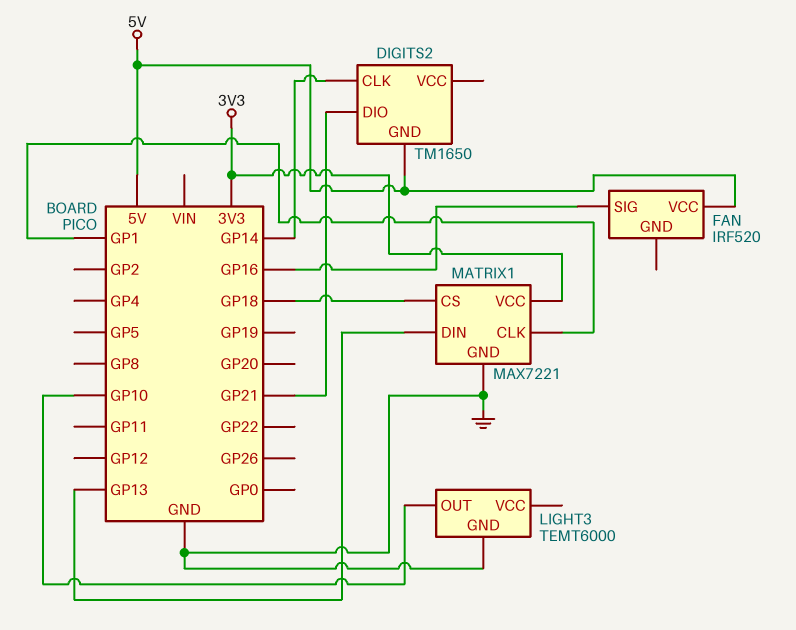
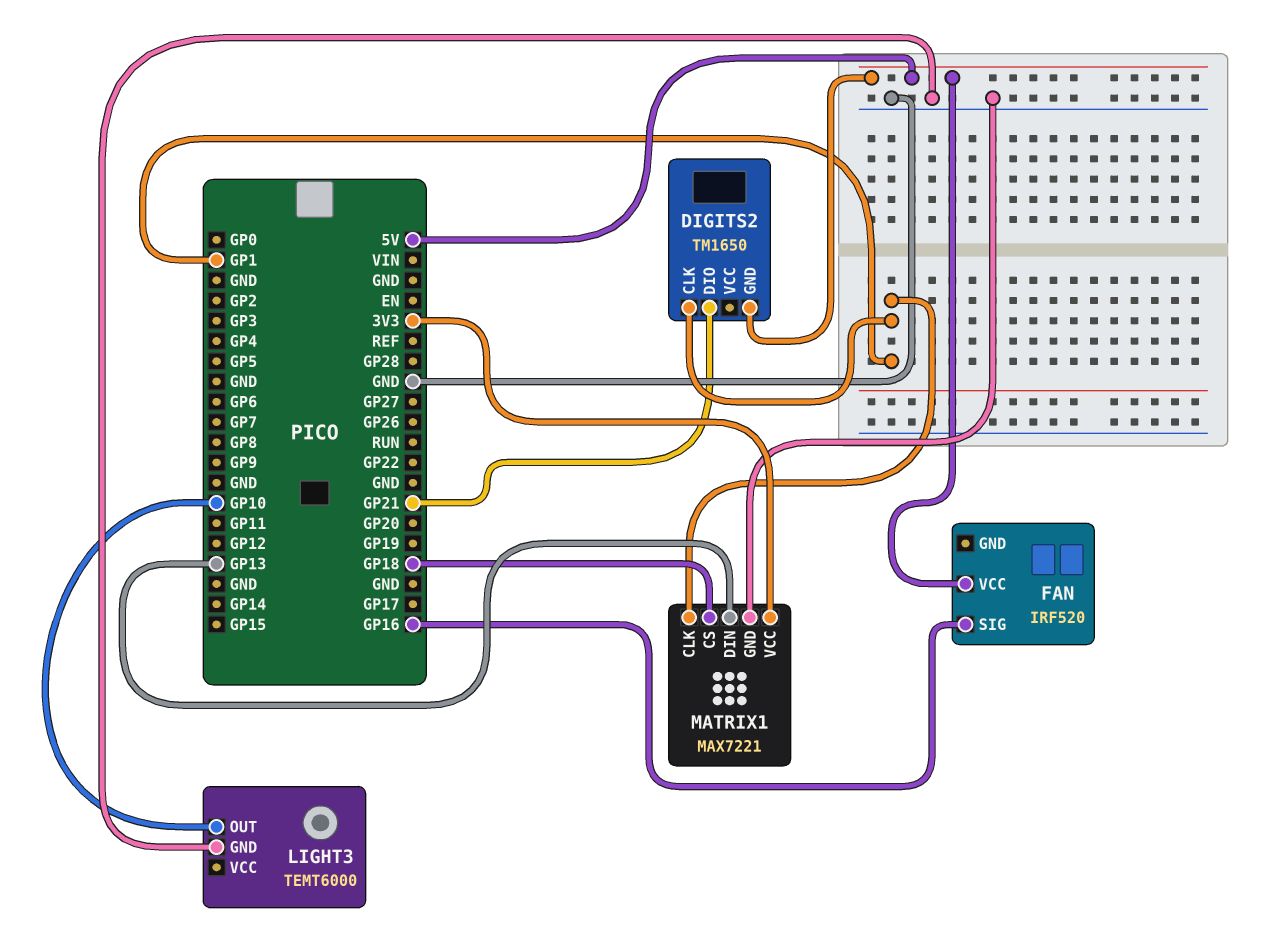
DIGITS2 pin CLK: GP14 -> GP1

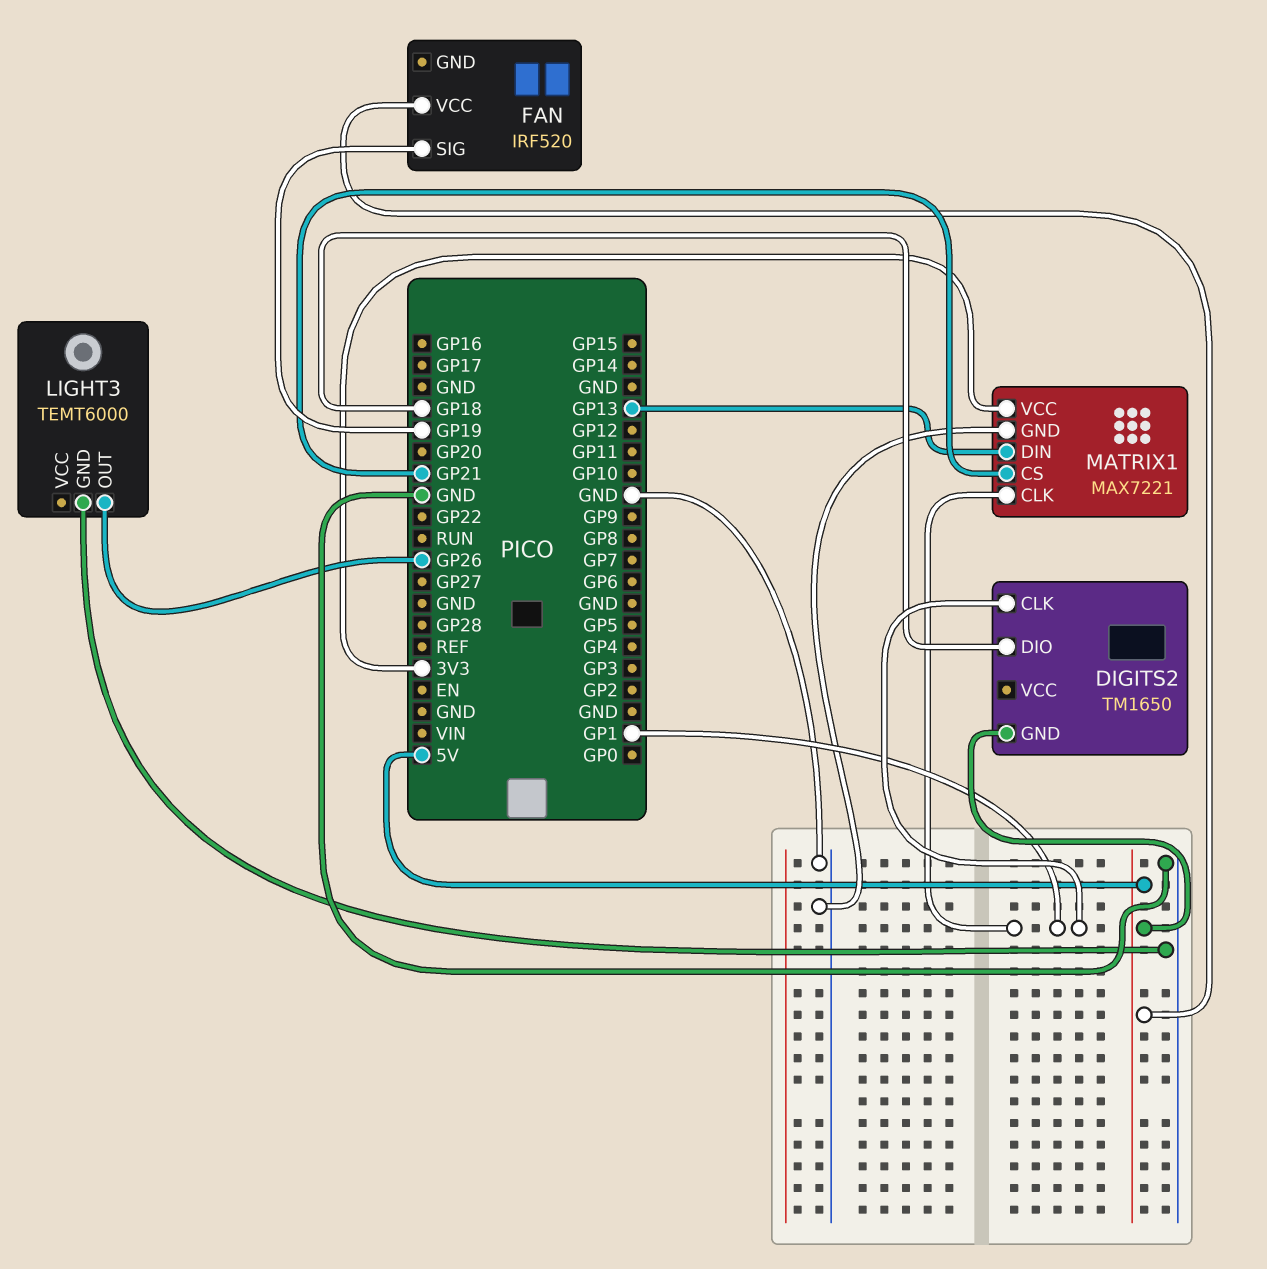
DIGITS2 pin DIO: GP21 -> GP18
FAN pin SIG: GP16 -> GP19
LIGHT3 pin OUT: GP10 -> GP26
MATRIX1 pin CS: GP18 -> GP21

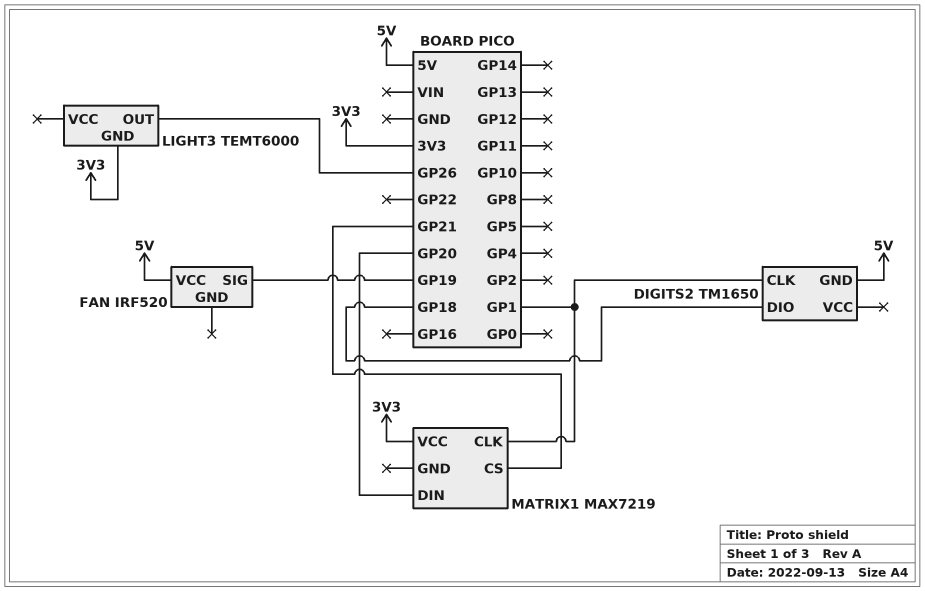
LIGHT3 pin GND: GND -> 3V3
MATRIX1: MAX7221 -> MAX7219
MATRIX1 pin DIN: GP13 -> GP20
MATRIX1 pin GND: GND -> none

